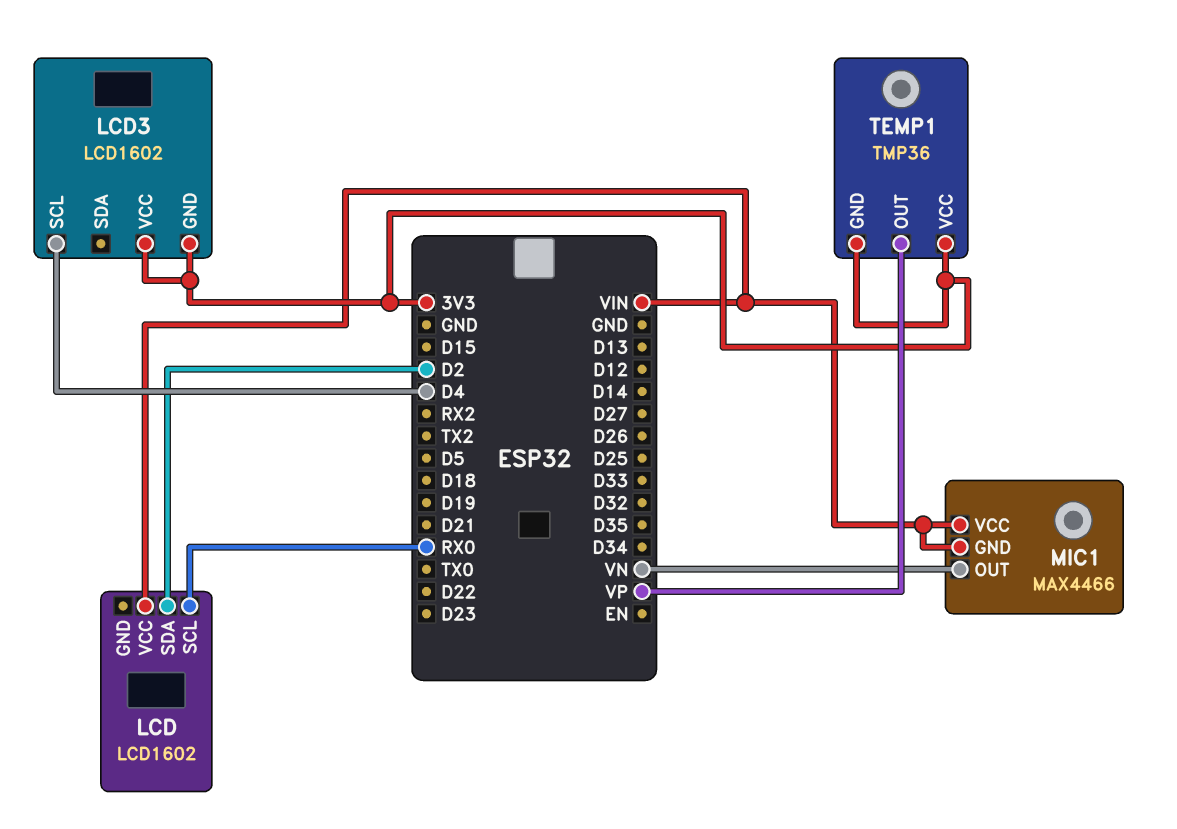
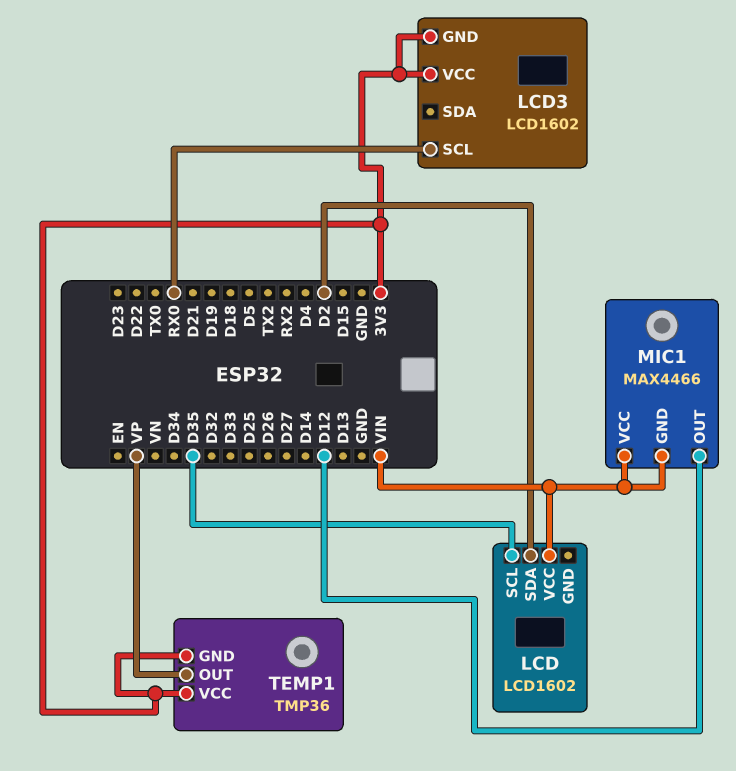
LCD pin SCL: RX0 -> D35
LCD3 pin SCL: D4 -> RX0
MIC1 pin OUT: VN -> D12

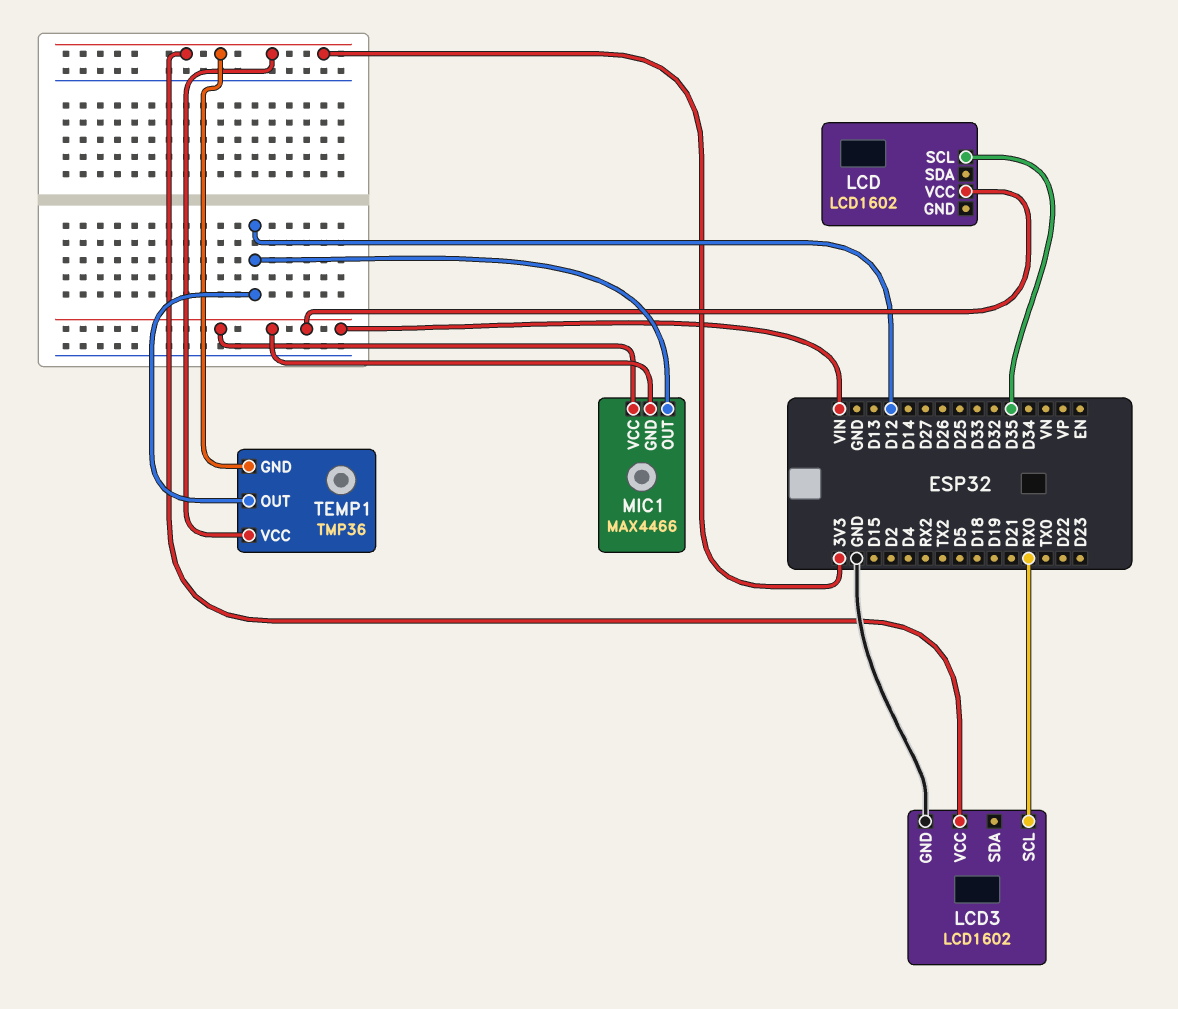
LCD pin SDA: D2 -> none
LCD3 pin GND: 3V3 -> GND
TEMP1 pin OUT: VP -> D12

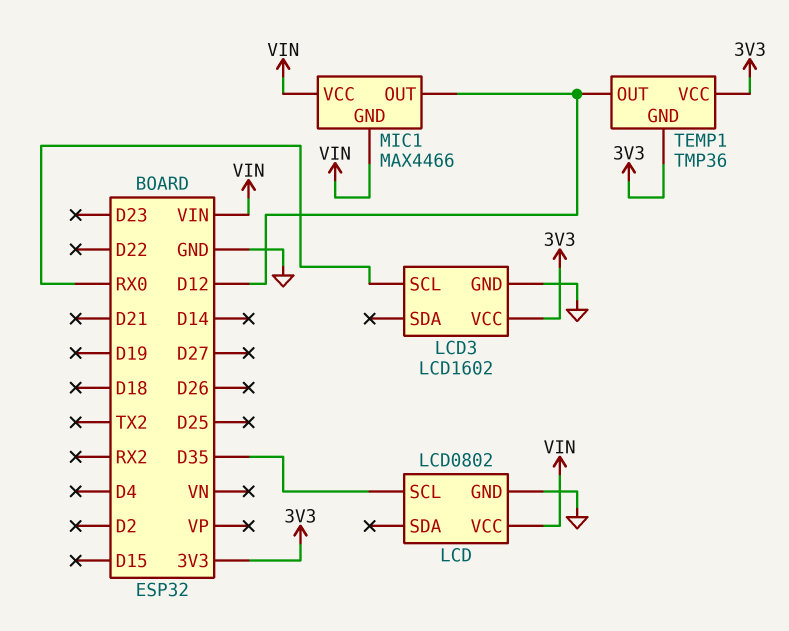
LCD: LCD1602 -> LCD0802
LCD pin GND: none -> GND

